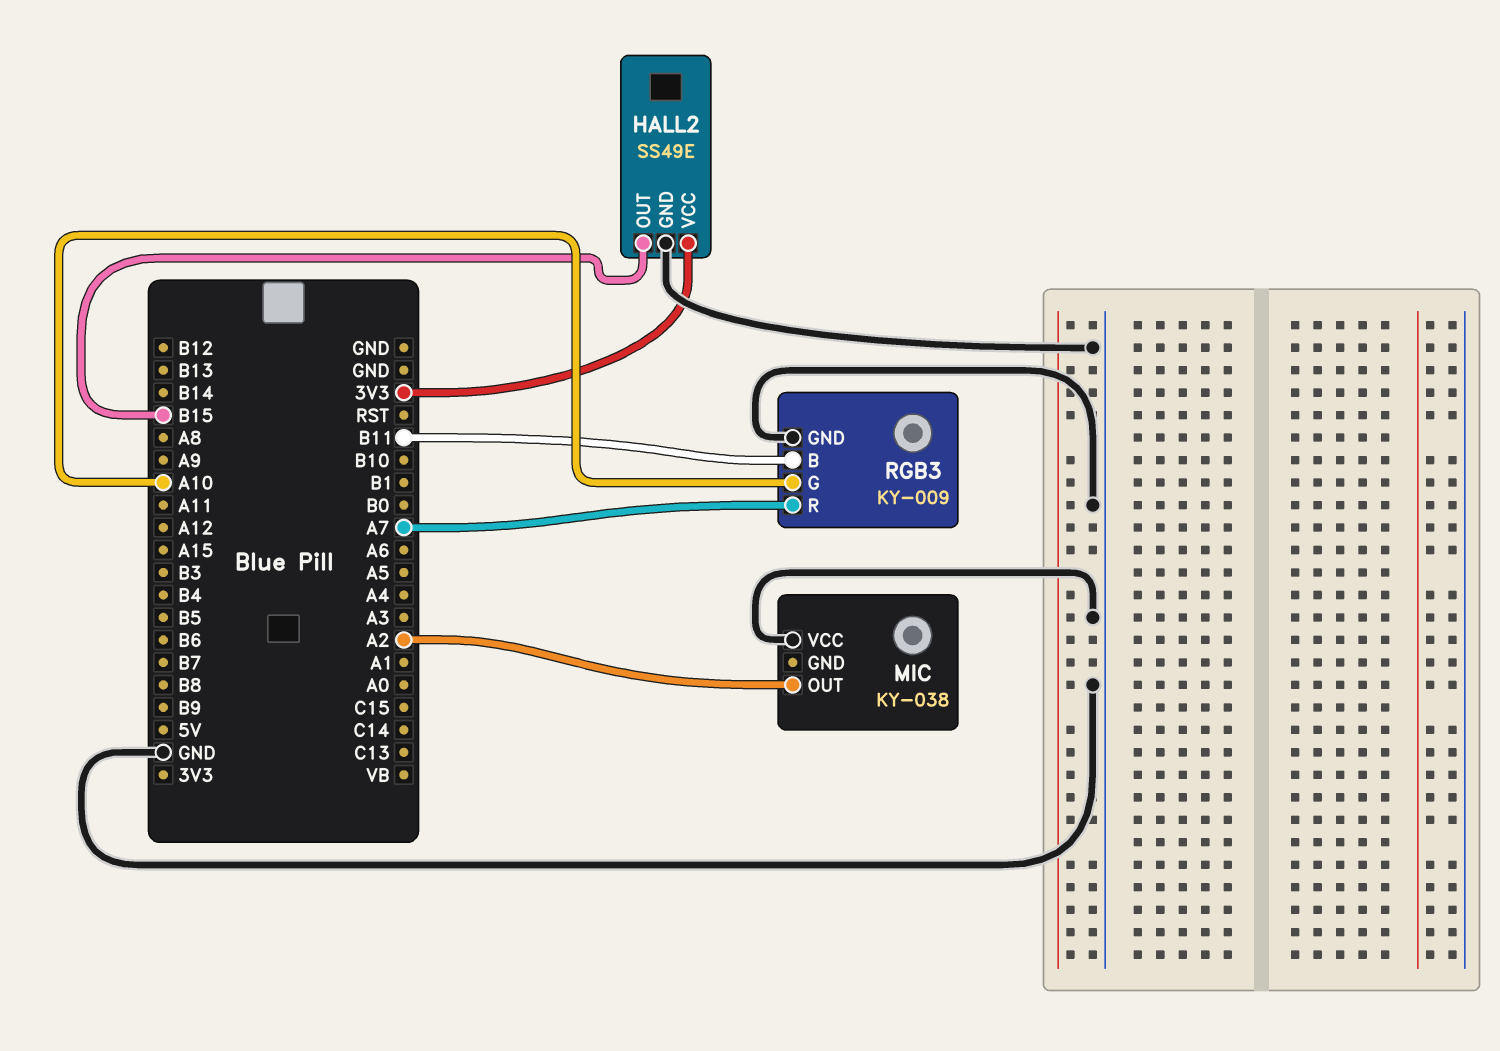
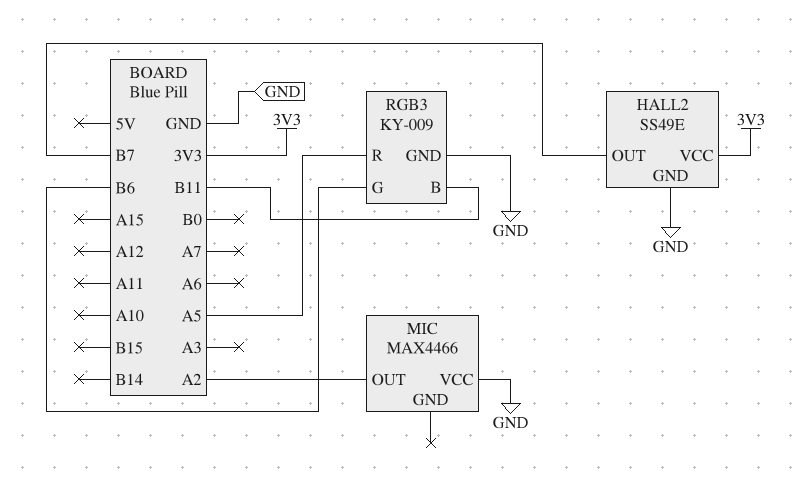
HALL2 pin OUT: B15 -> B7
MIC: KY-038 -> MAX4466
RGB3 pin G: A10 -> B6
RGB3 pin R: A7 -> A5

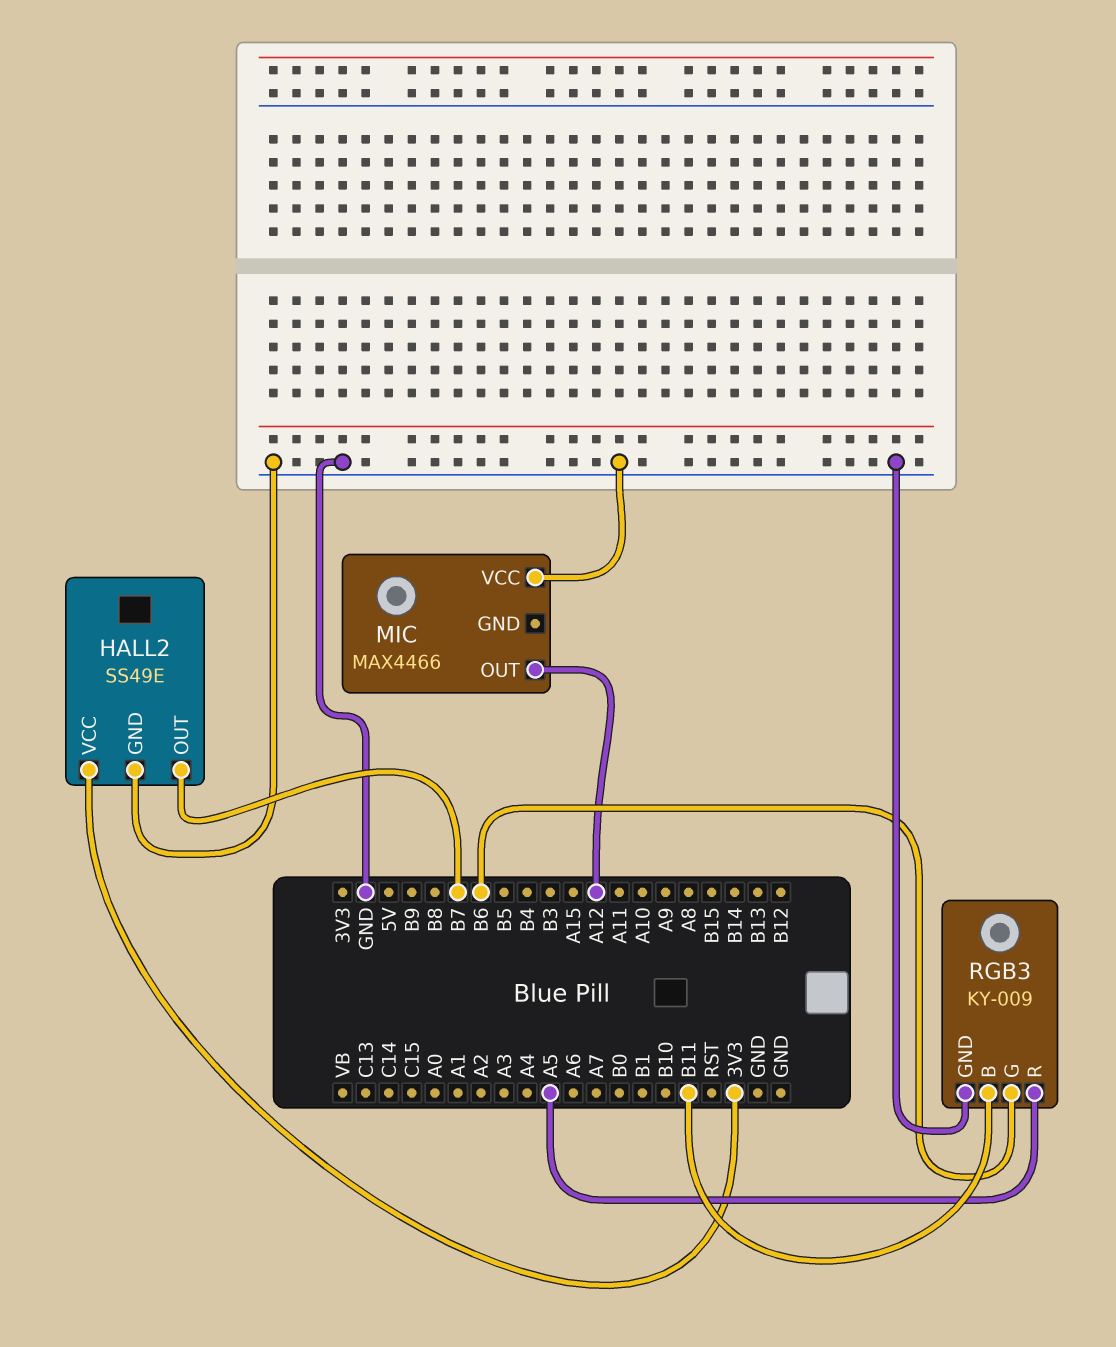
MIC pin OUT: A2 -> A12

